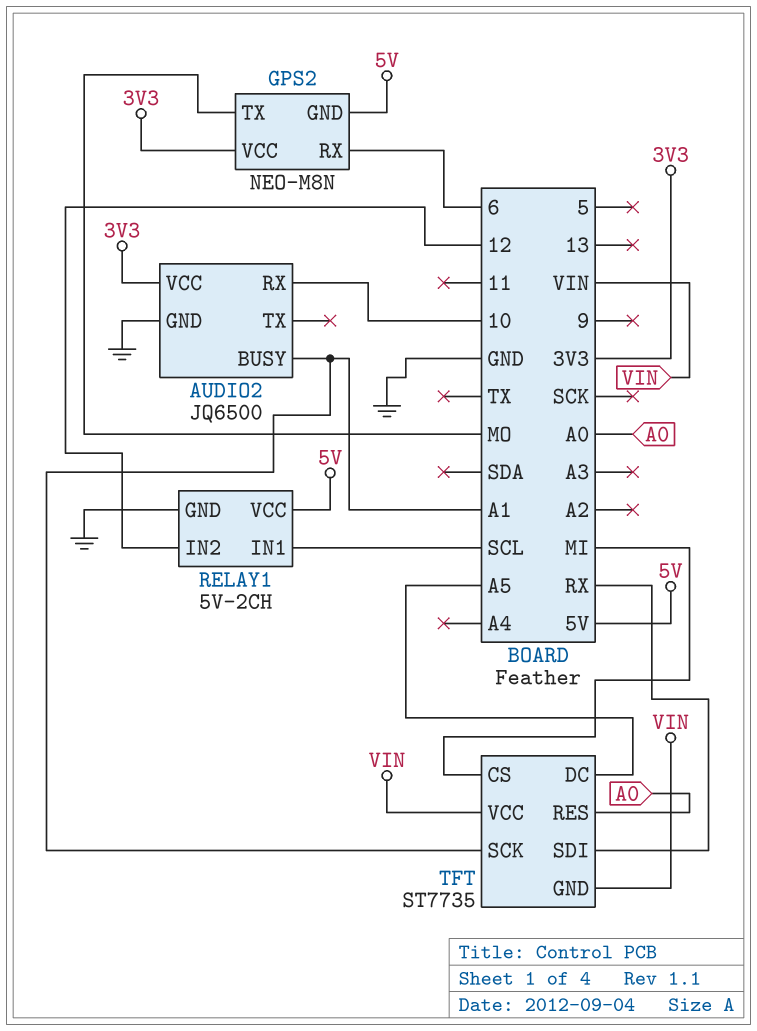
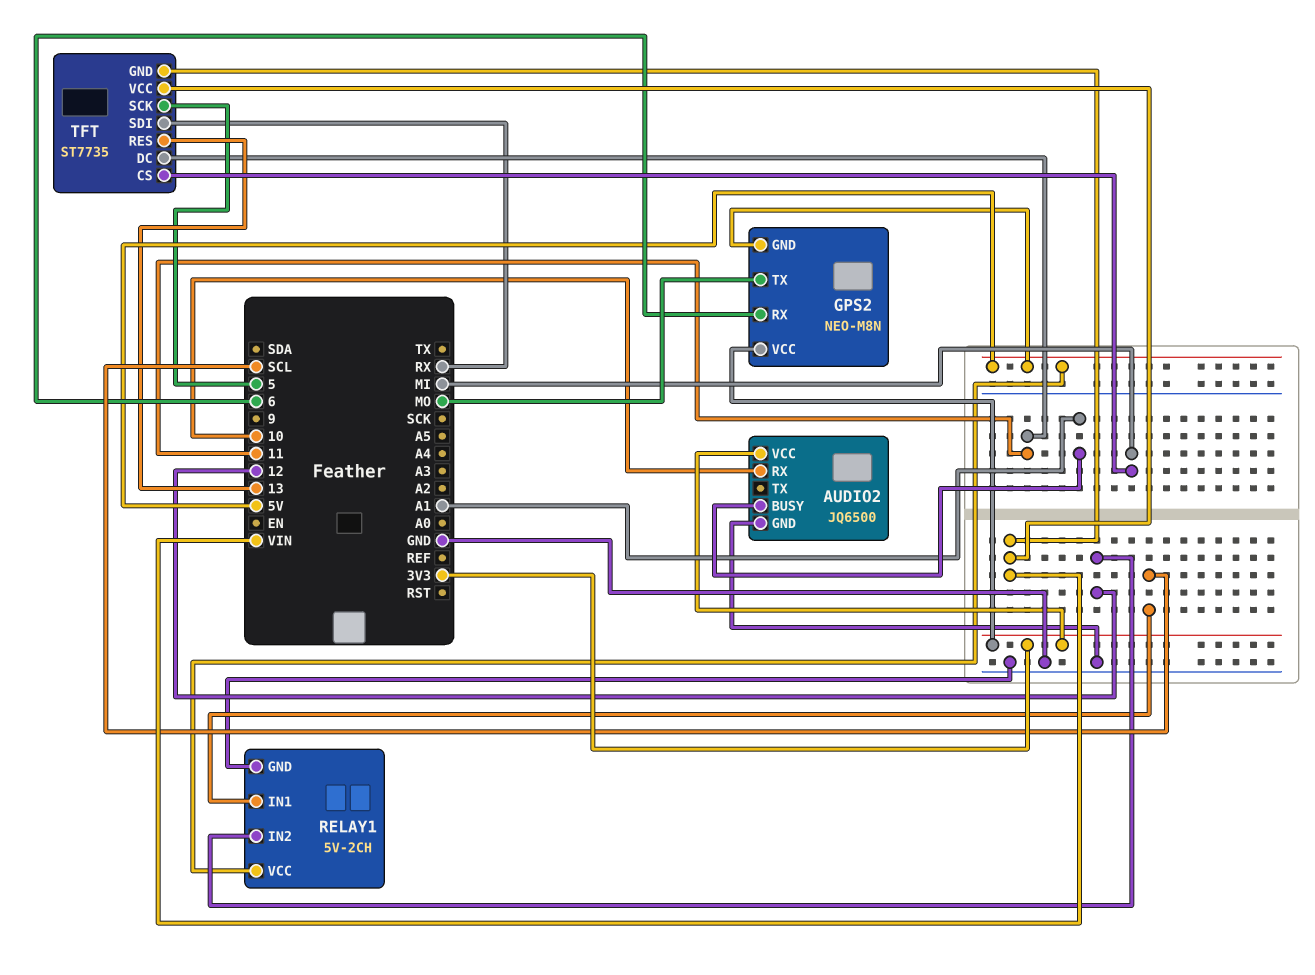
TFT pin DC: A5 -> 11
TFT pin RES: A0 -> 13
TFT pin SCK: A1 -> 5

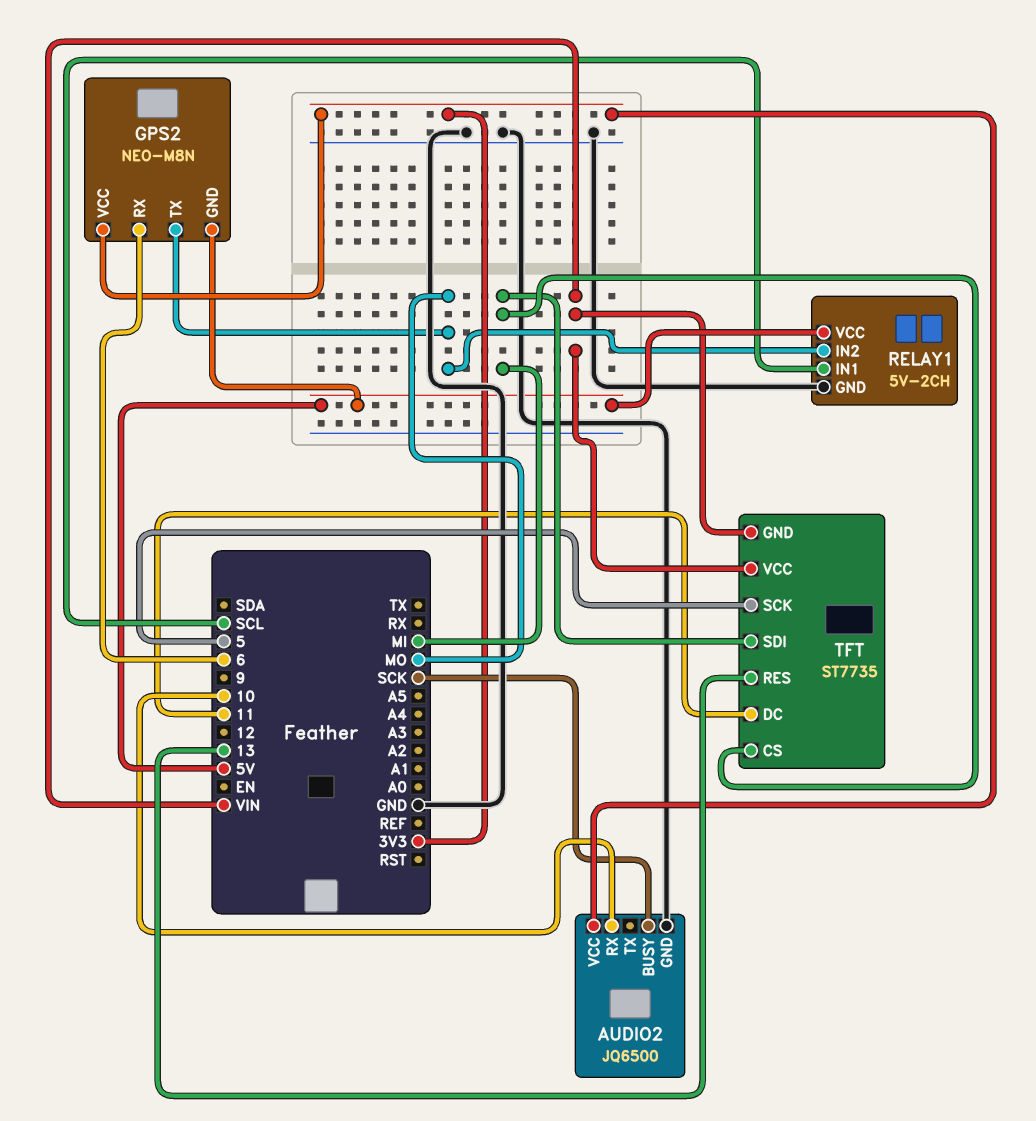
AUDIO2 pin BUSY: A1 -> SCK
RELAY1 pin IN2: 12 -> MO
TFT pin SDI: RX -> MI

